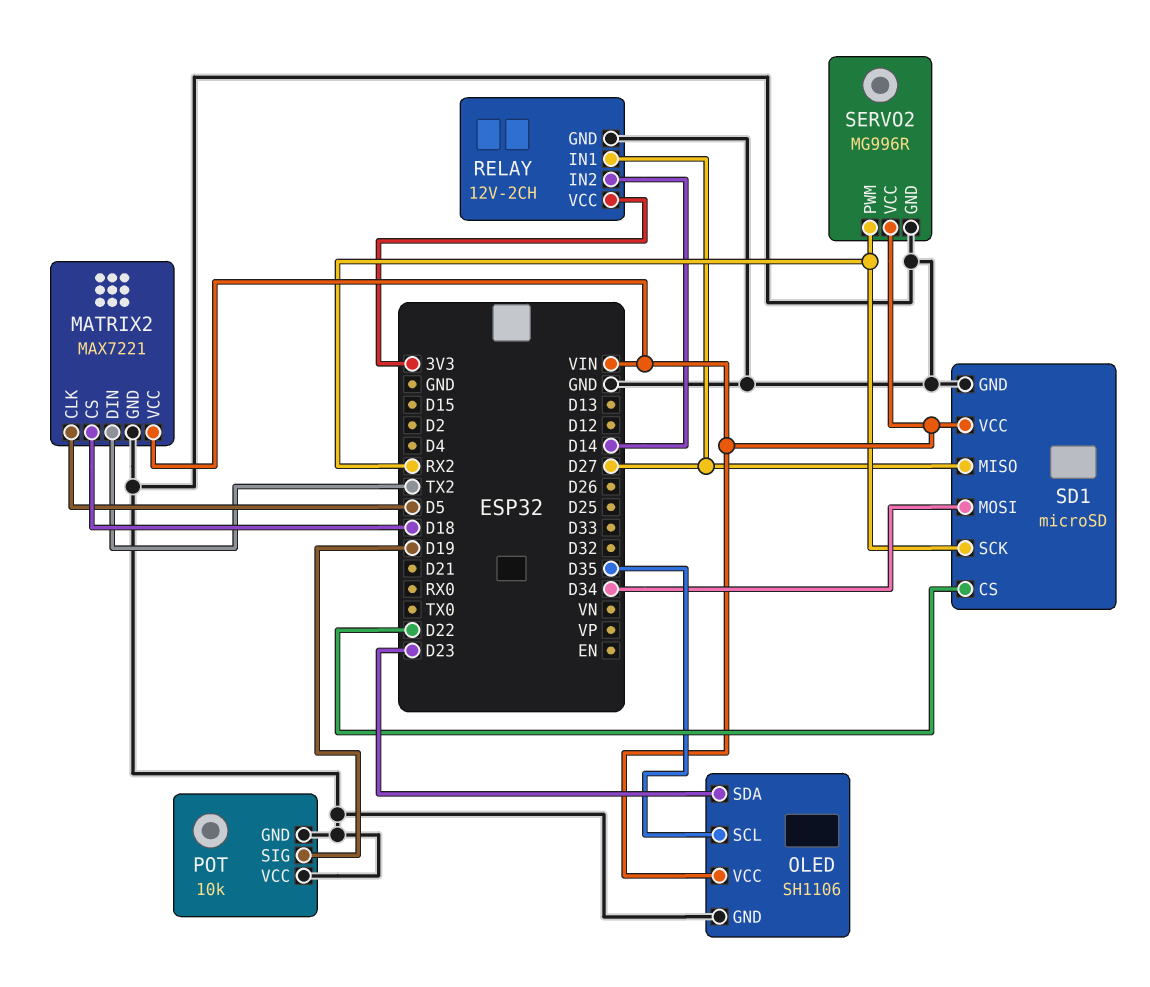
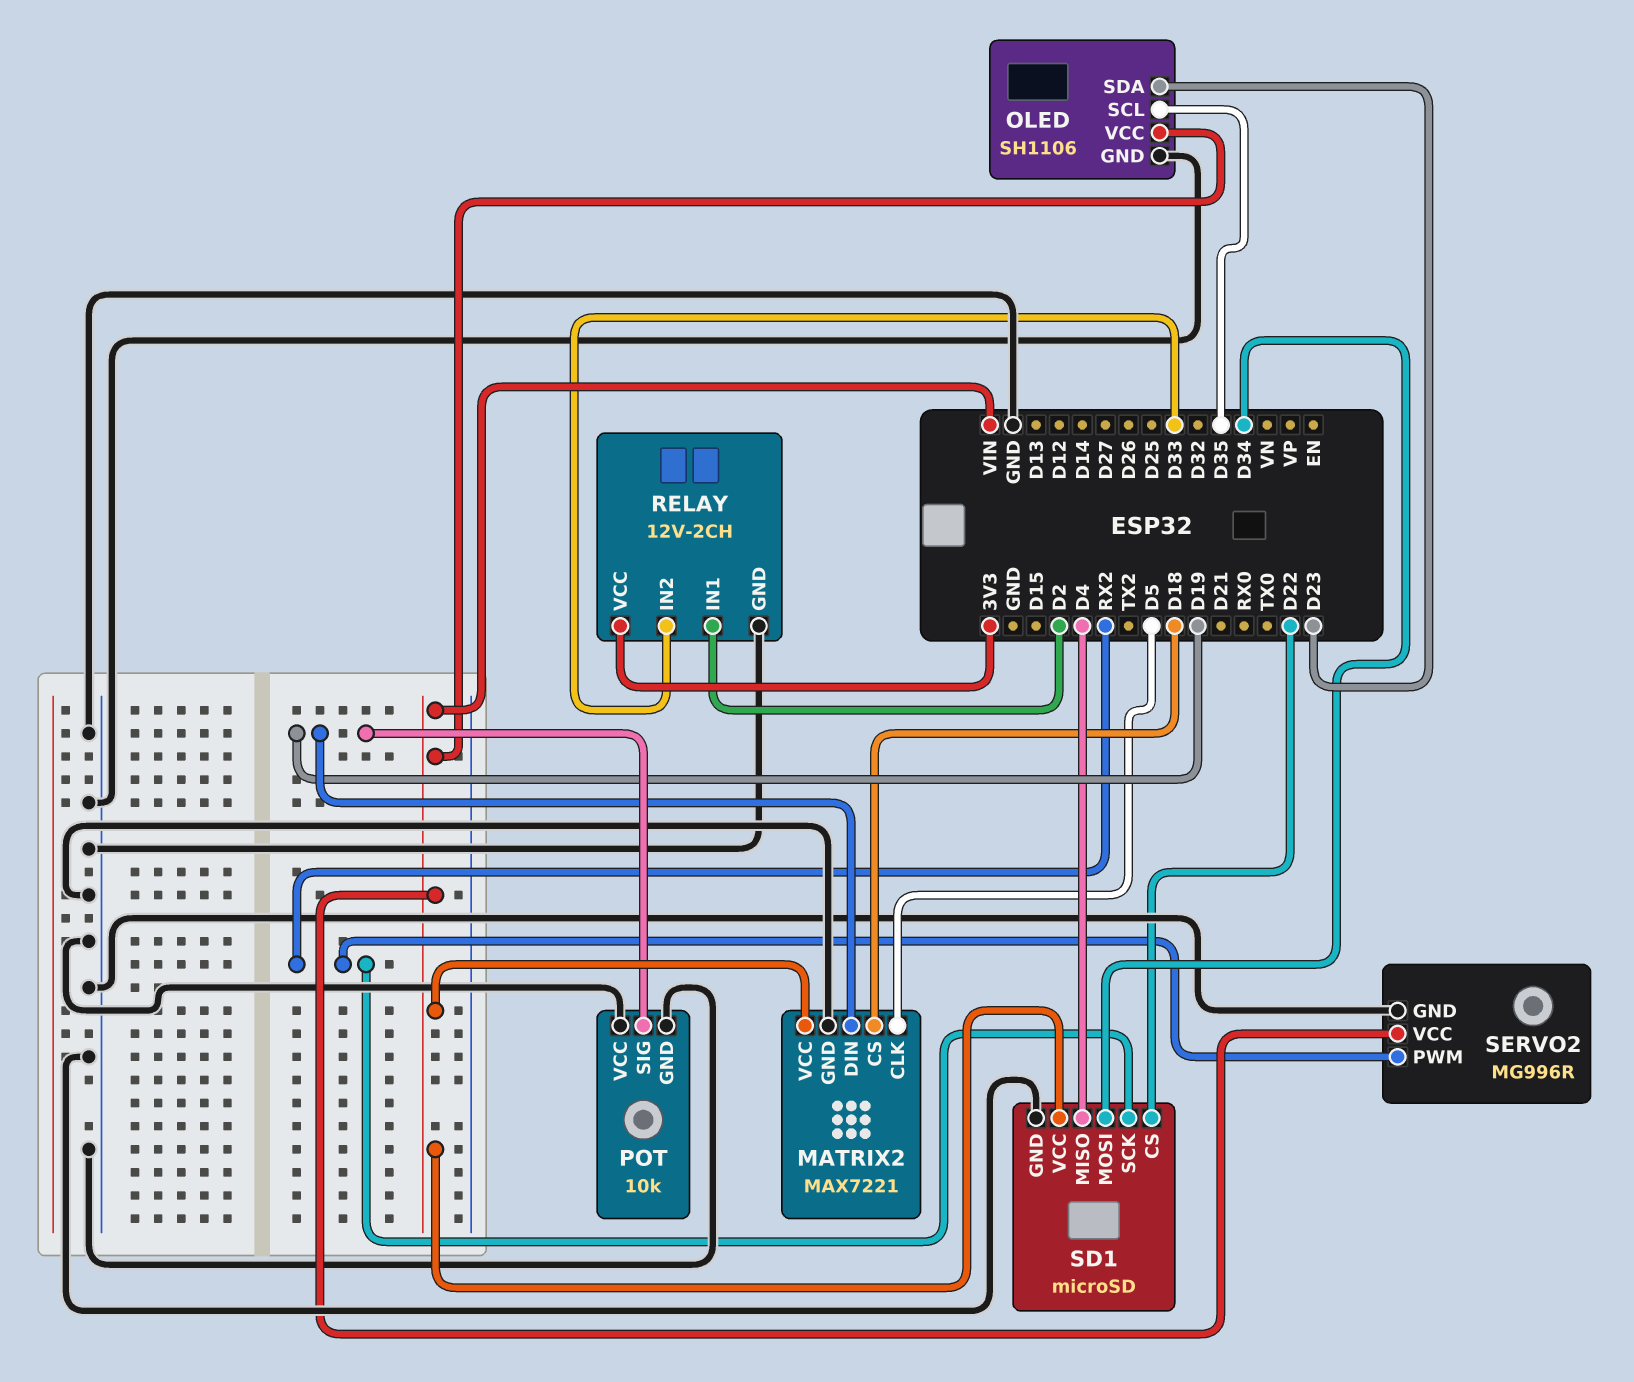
MATRIX2 pin DIN: TX2 -> D19
RELAY pin IN1: D27 -> D2
RELAY pin IN2: D14 -> D33
SD1 pin MISO: D27 -> D4

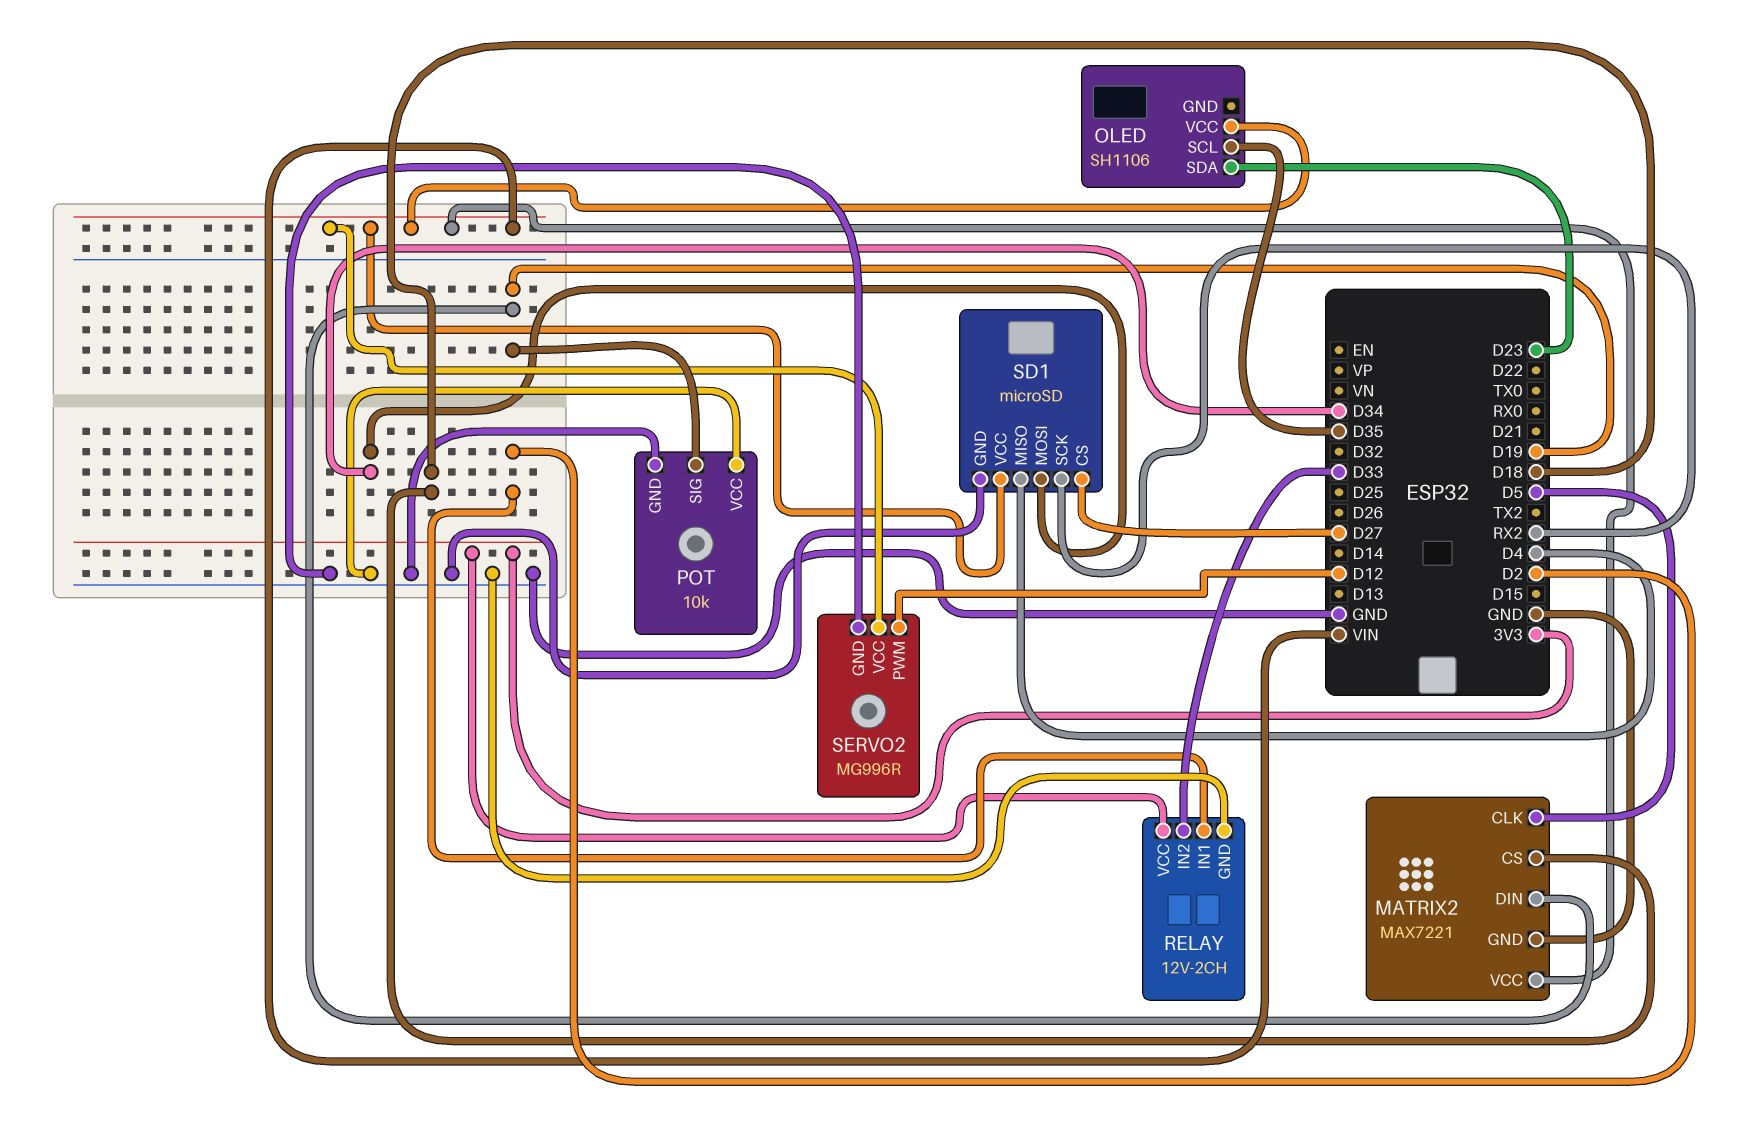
OLED pin GND: GND -> none
SD1 pin CS: D22 -> D27
SERVO2 pin PWM: RX2 -> D12

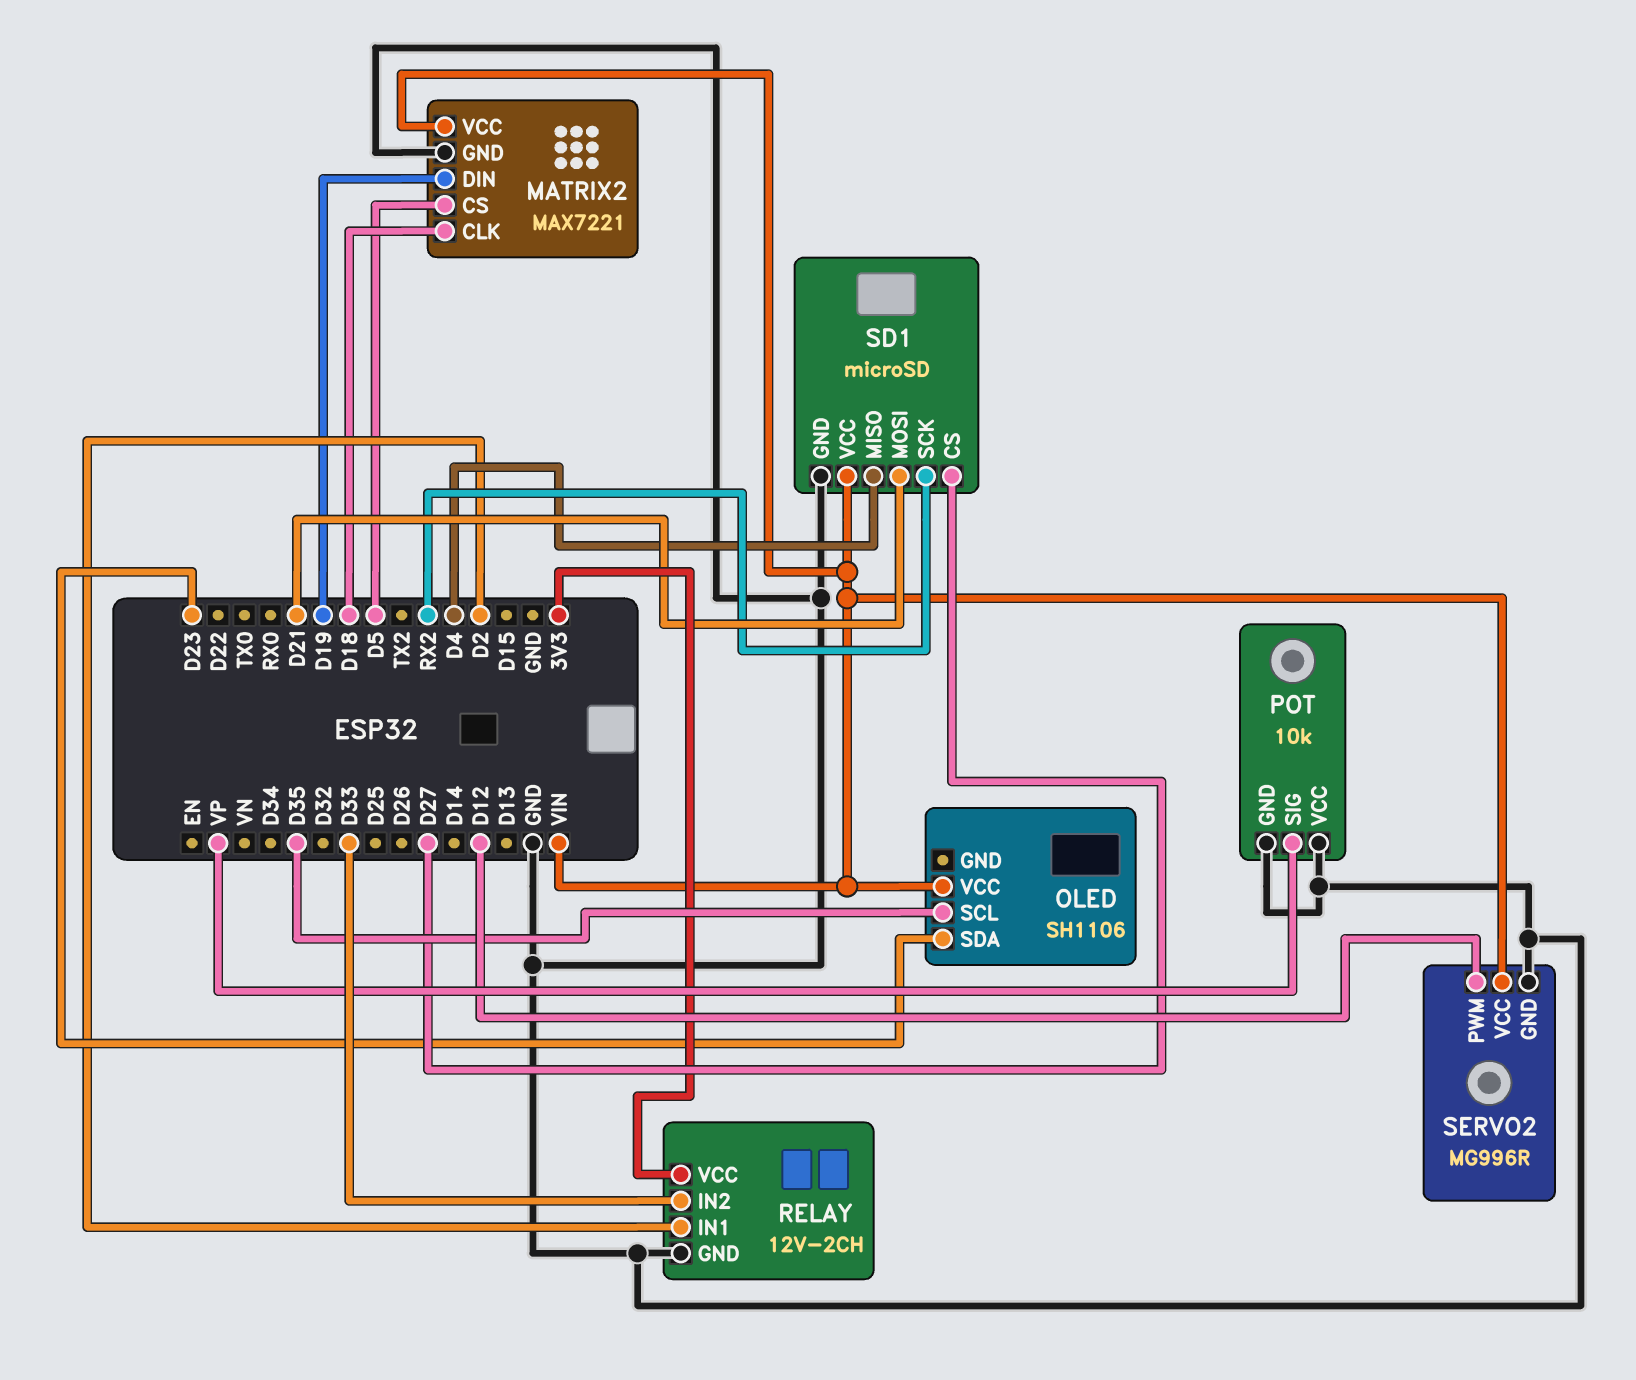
MATRIX2 pin CLK: D5 -> D18
MATRIX2 pin CS: D18 -> D5
POT pin SIG: D19 -> VP
SD1 pin MOSI: D34 -> D21

